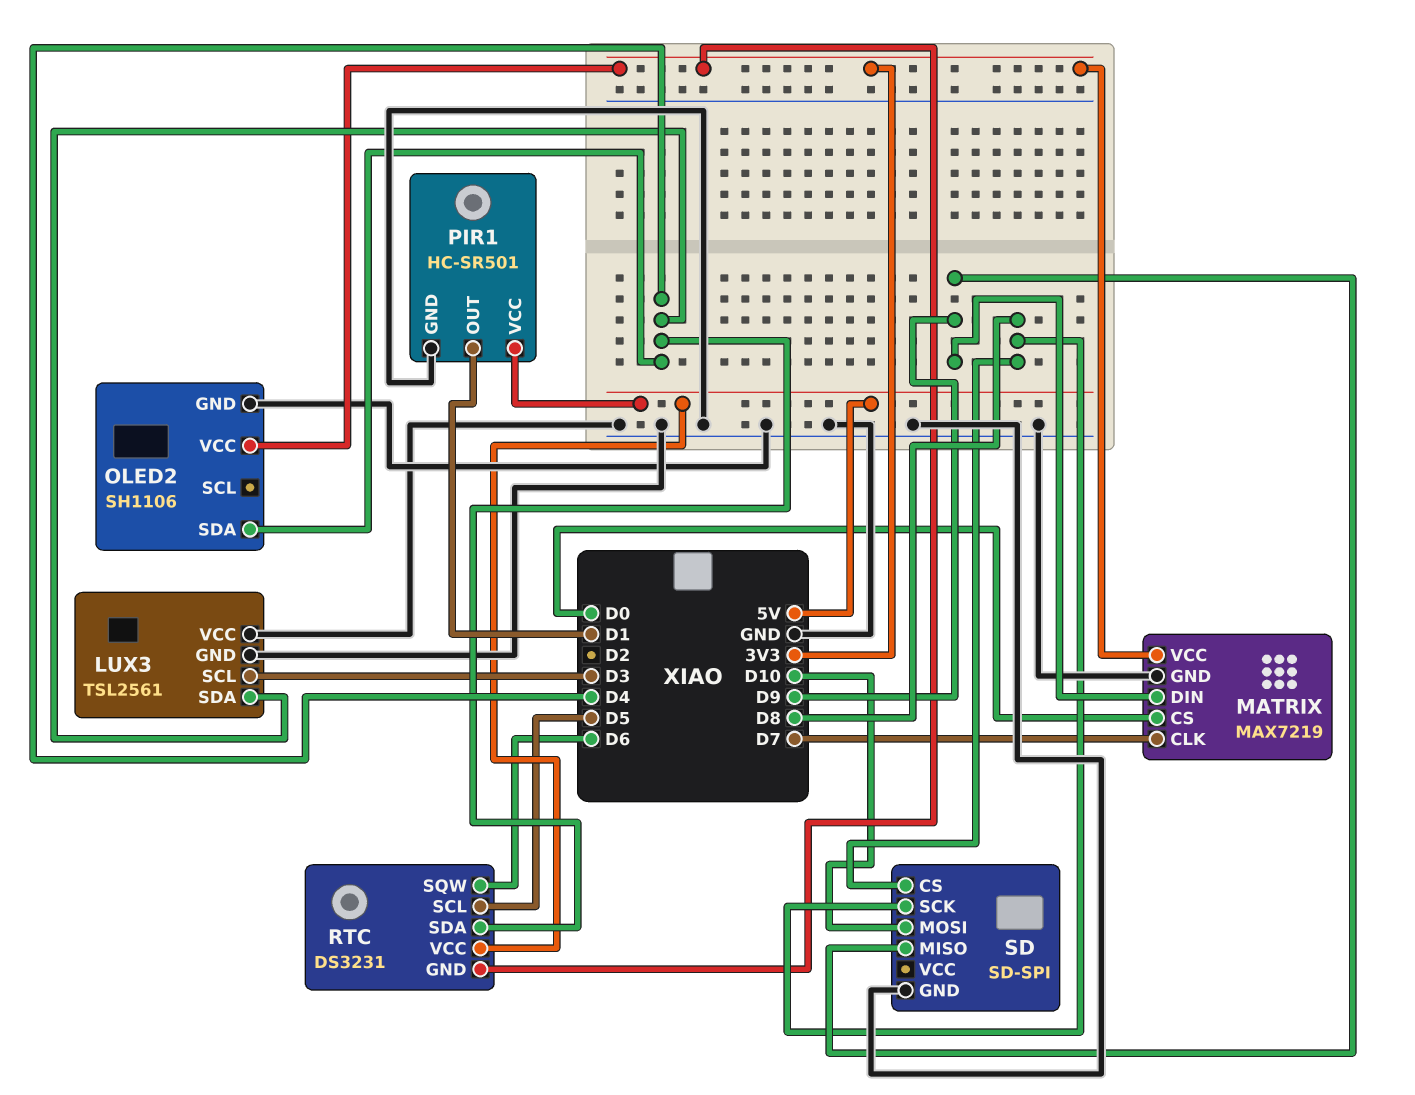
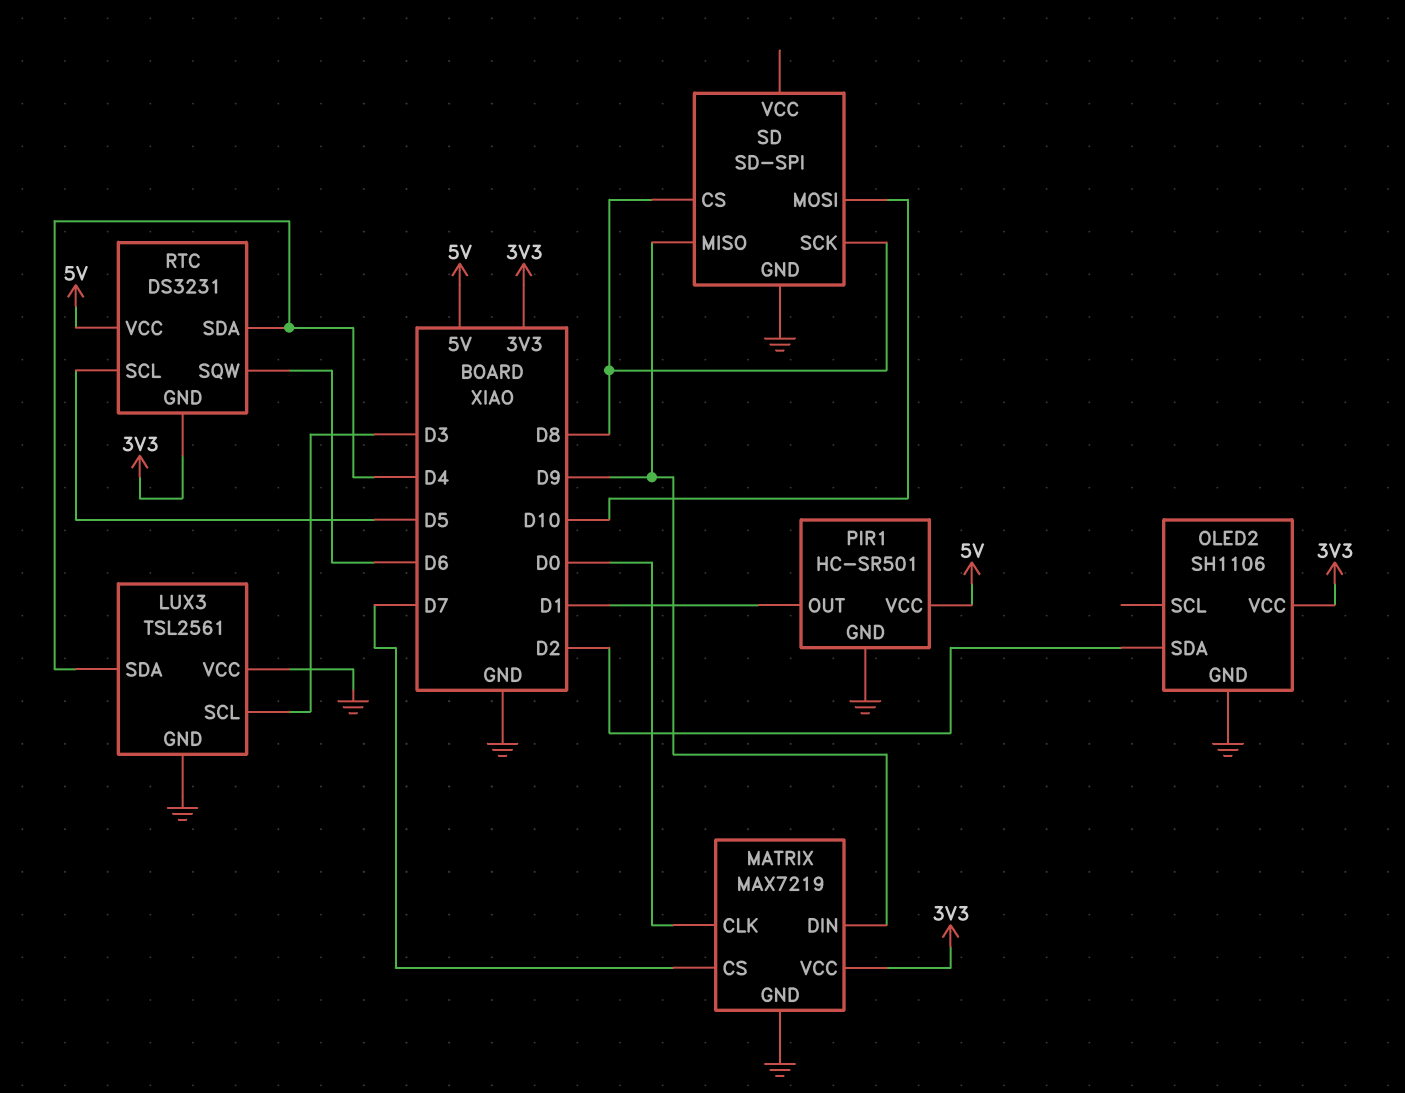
MATRIX pin CLK: D7 -> D0
MATRIX pin CS: D0 -> D7
OLED2 pin SDA: D4 -> D2

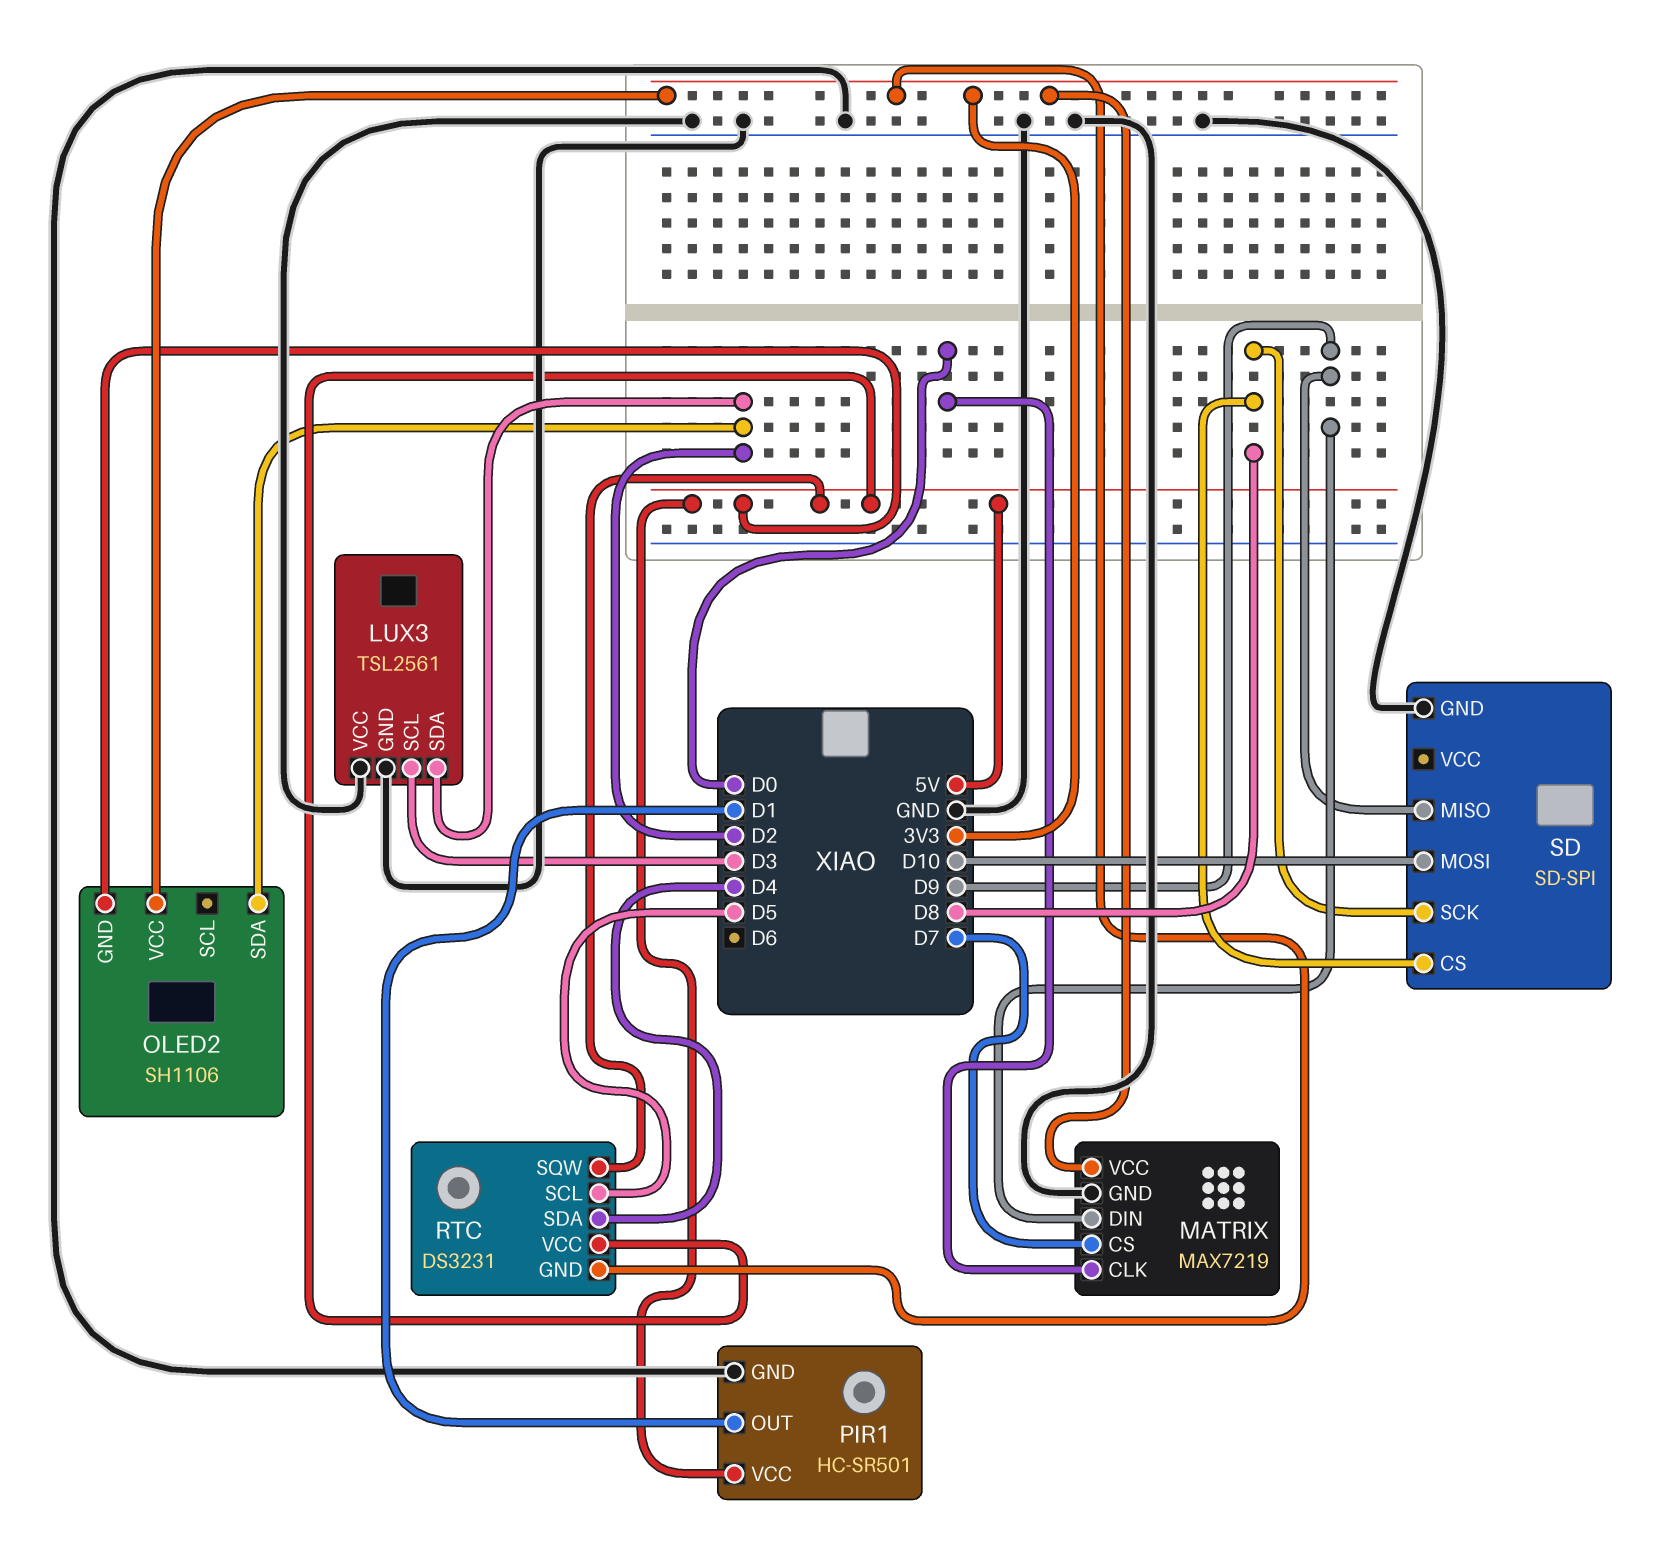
LUX3 pin SDA: D4 -> D2
OLED2 pin GND: GND -> 5V
RTC pin SQW: D6 -> 5V

